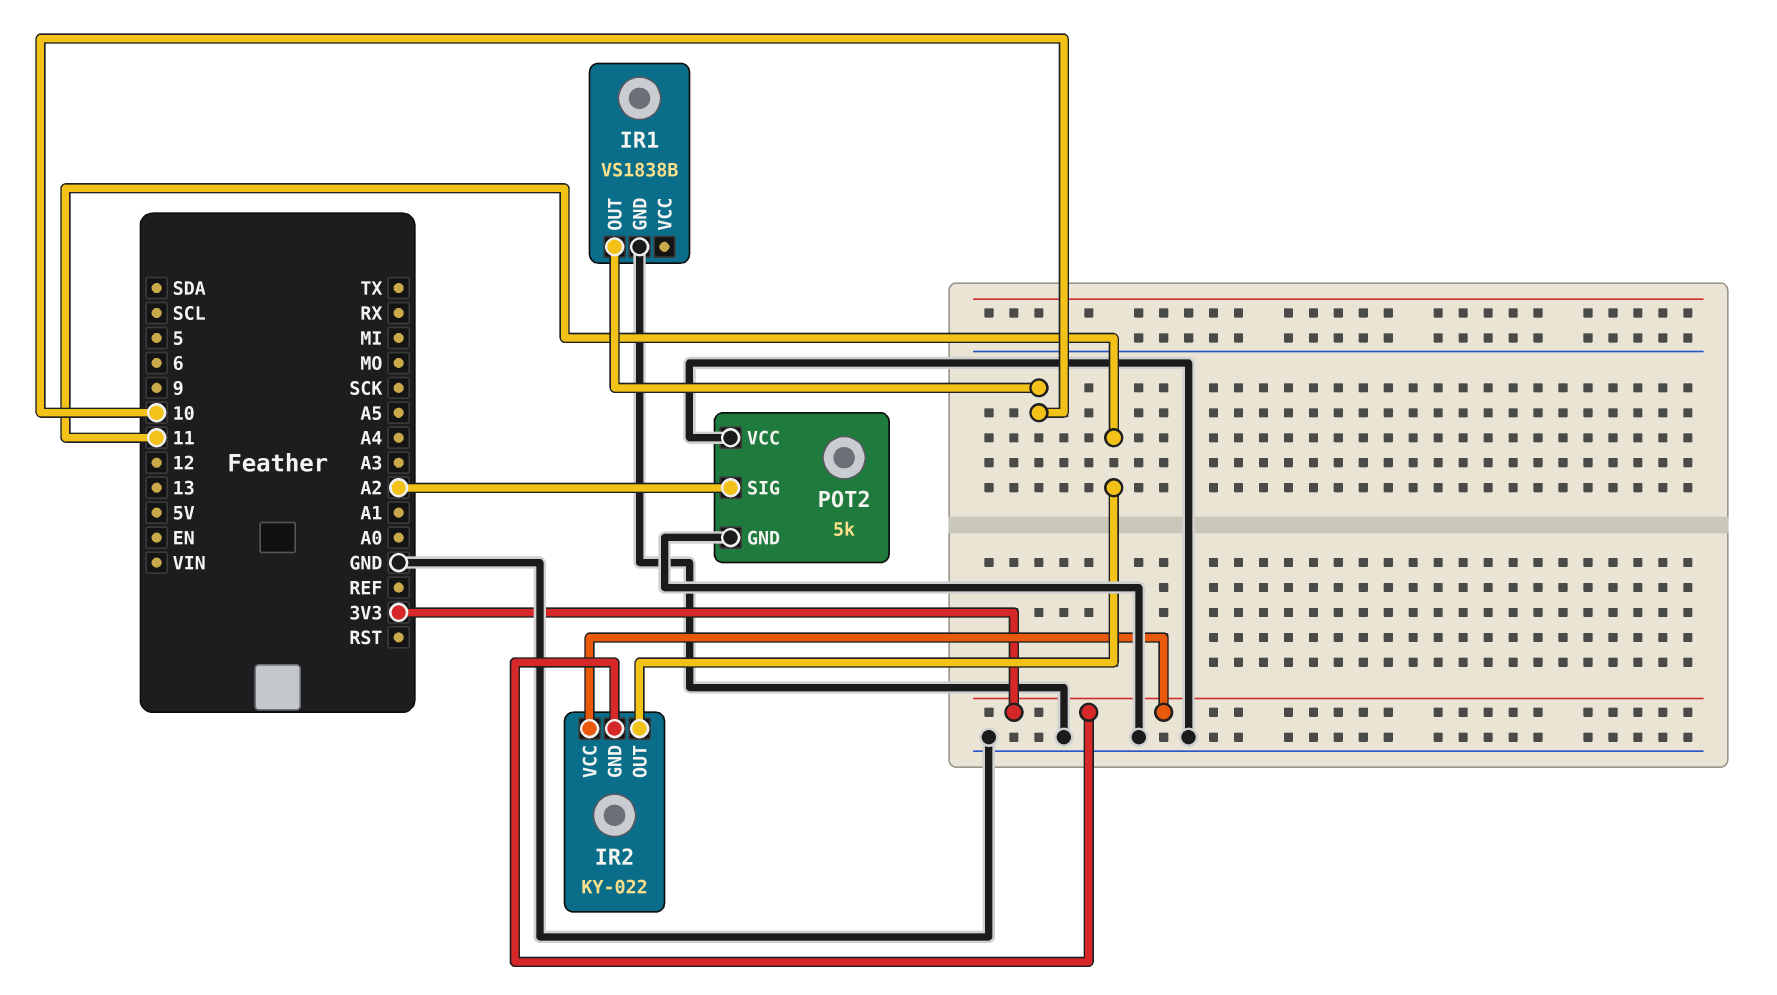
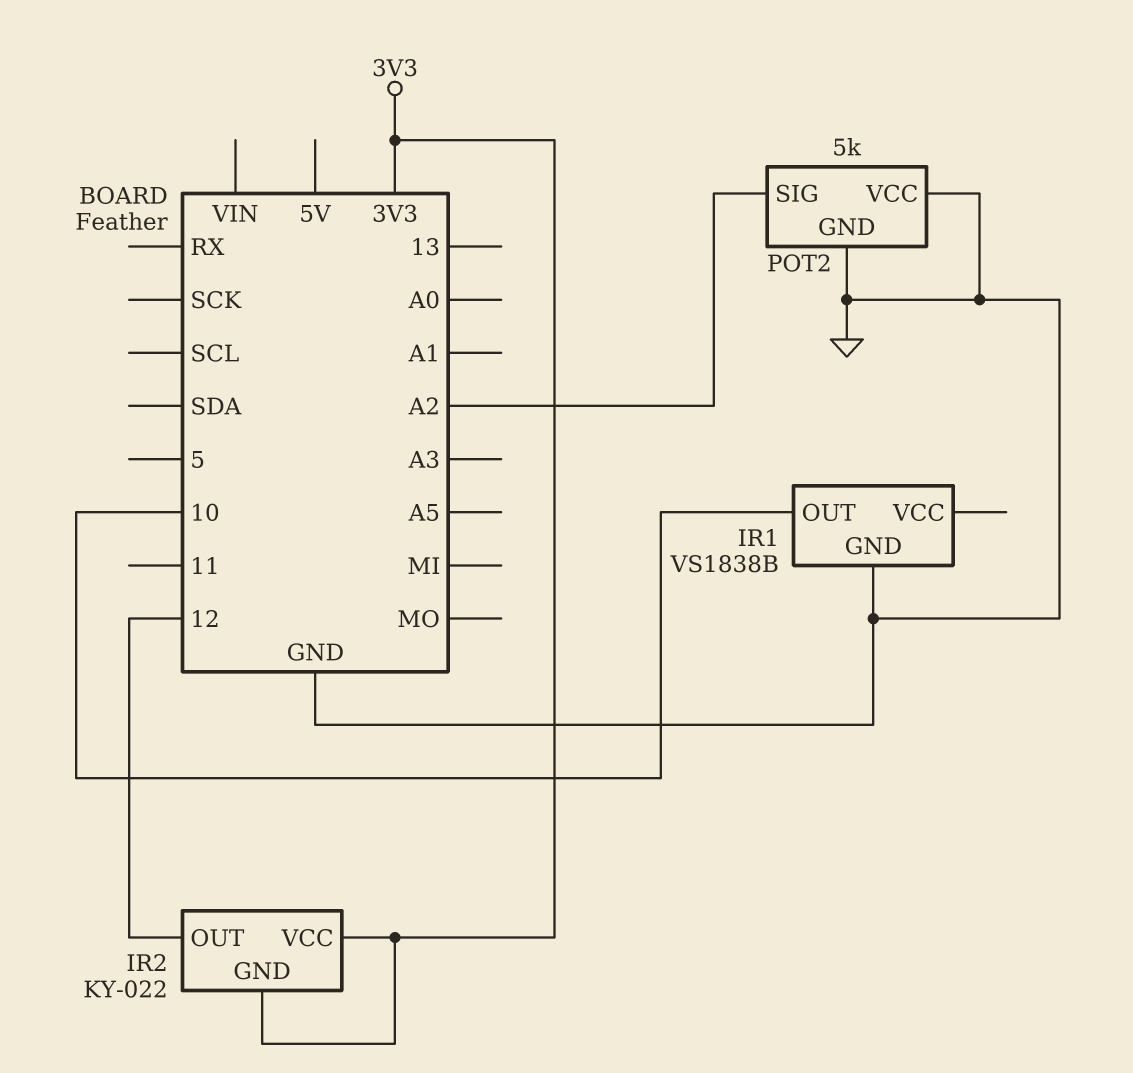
IR2 pin OUT: 11 -> 12

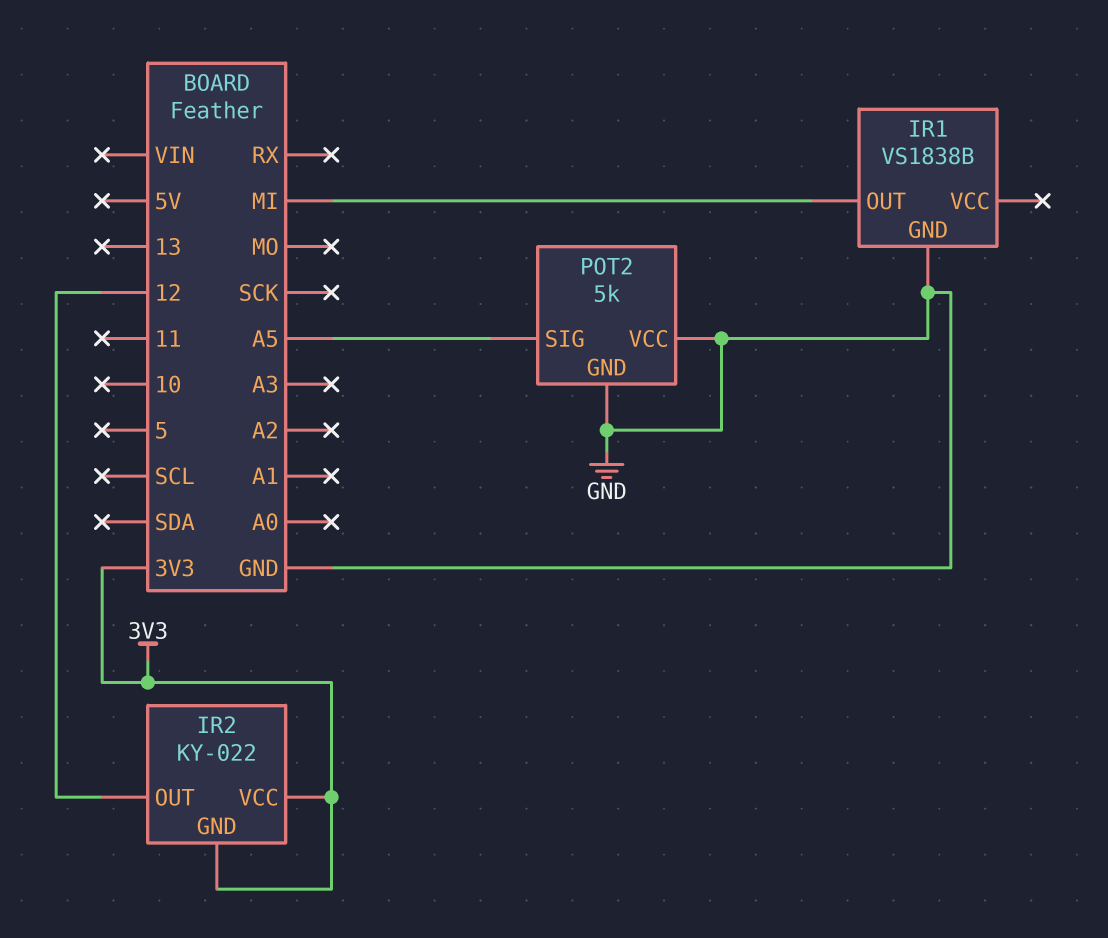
IR1 pin OUT: 10 -> MI
POT2 pin SIG: A2 -> A5

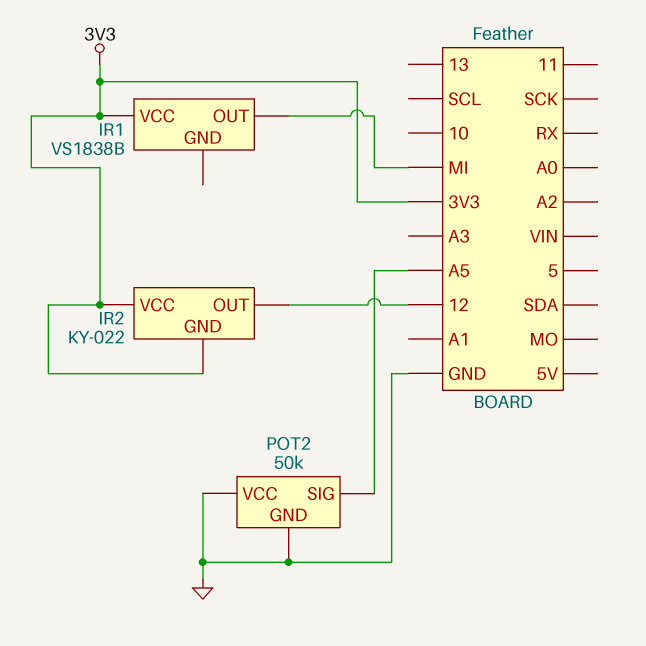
IR1 pin GND: GND -> none
IR1 pin VCC: none -> 3V3
POT2: 5k -> 50k

